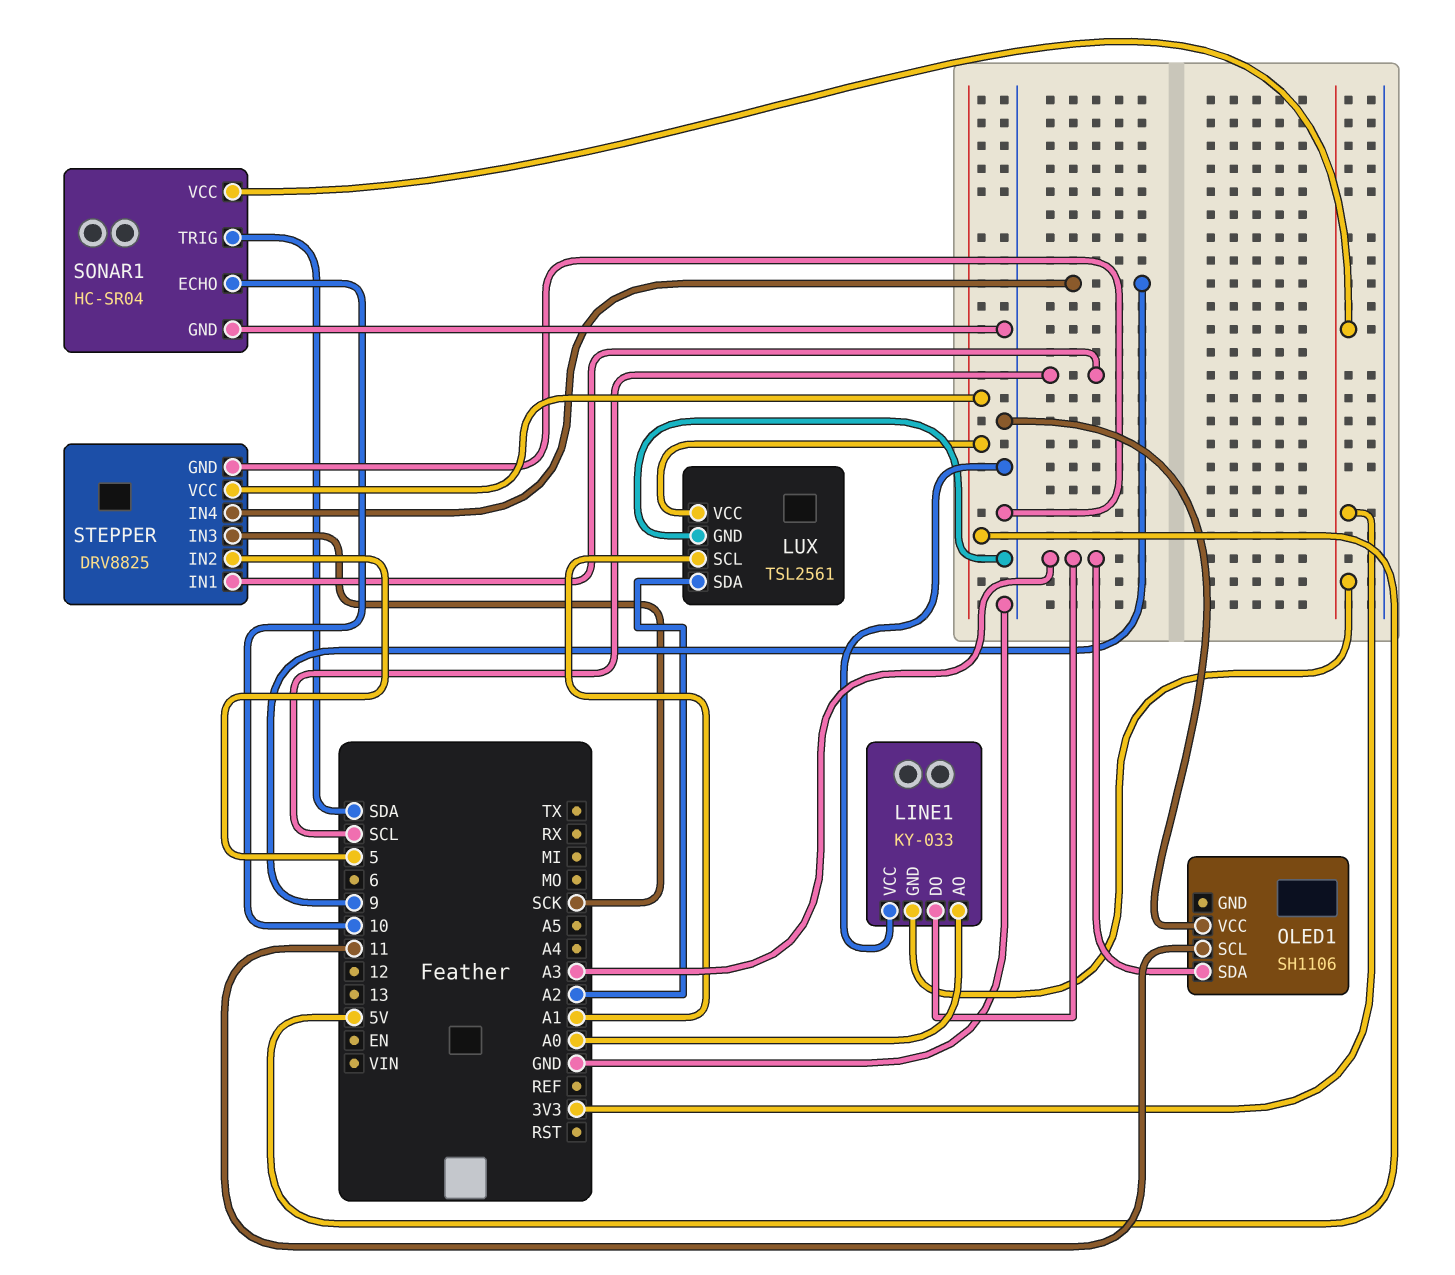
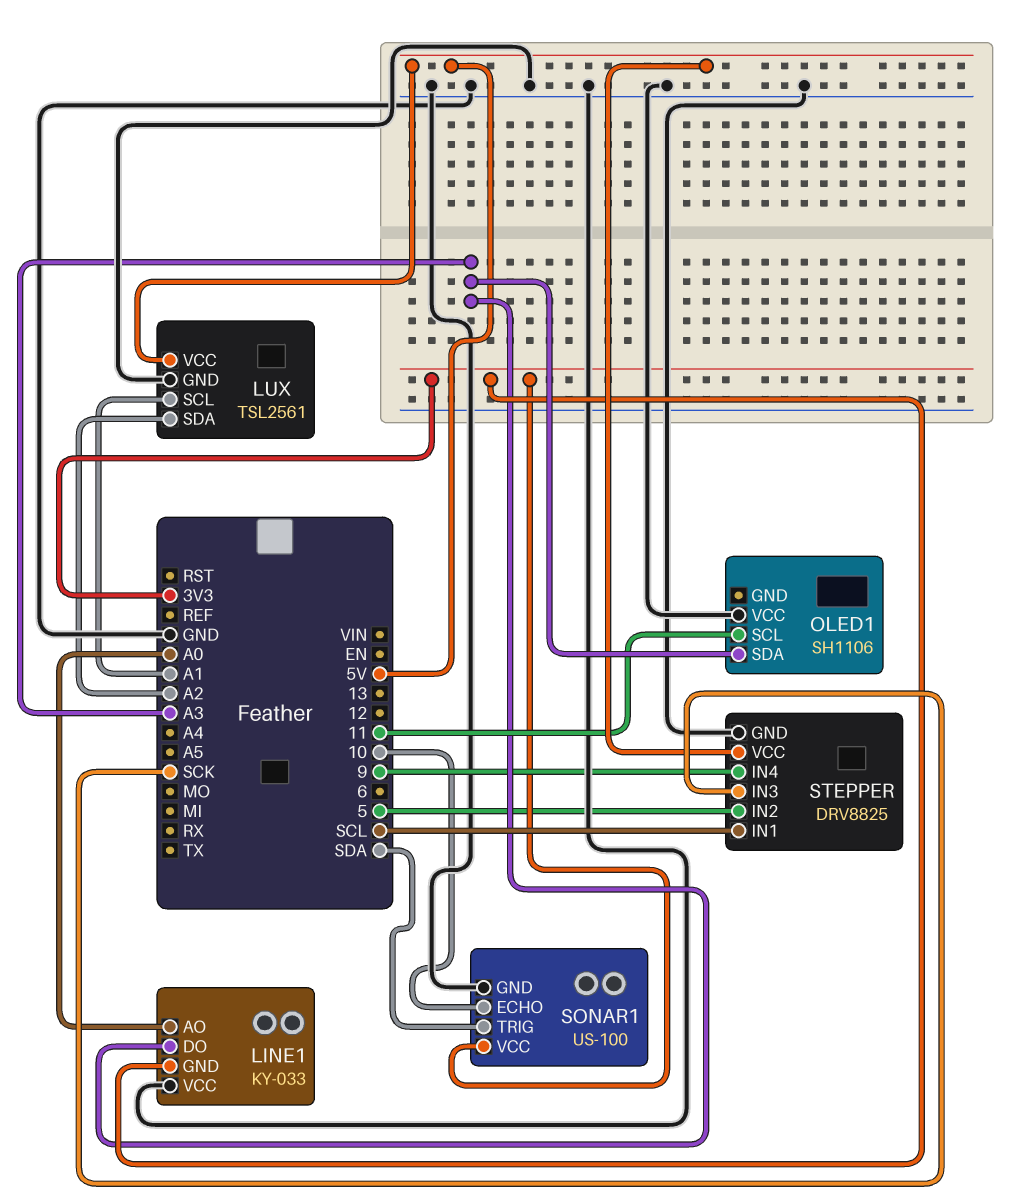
SONAR1: HC-SR04 -> US-100

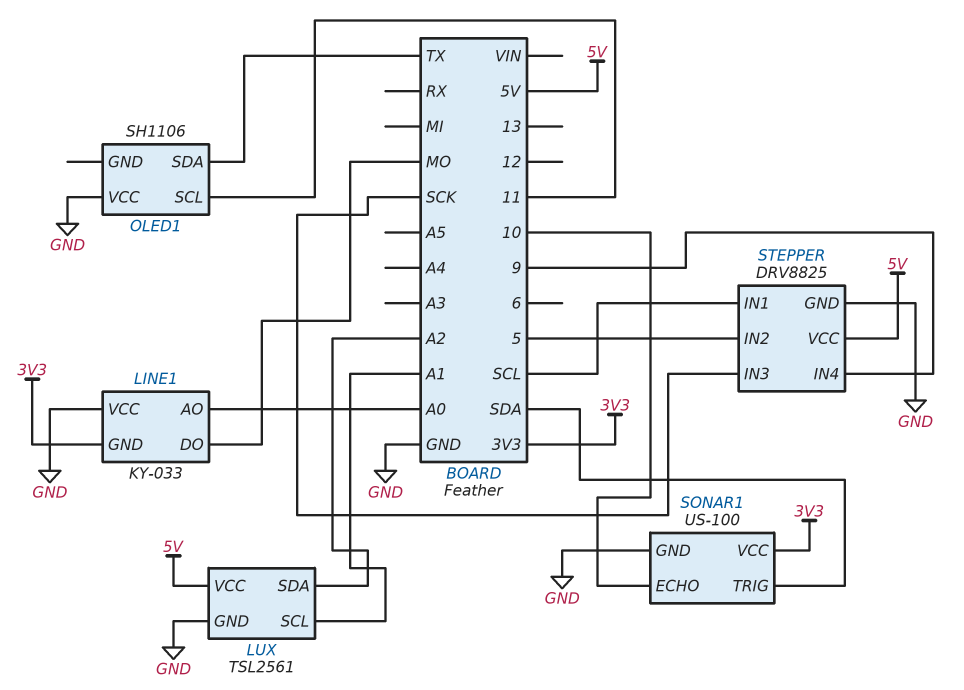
LINE1 pin DO: A3 -> MO
OLED1 pin SDA: A3 -> TX

